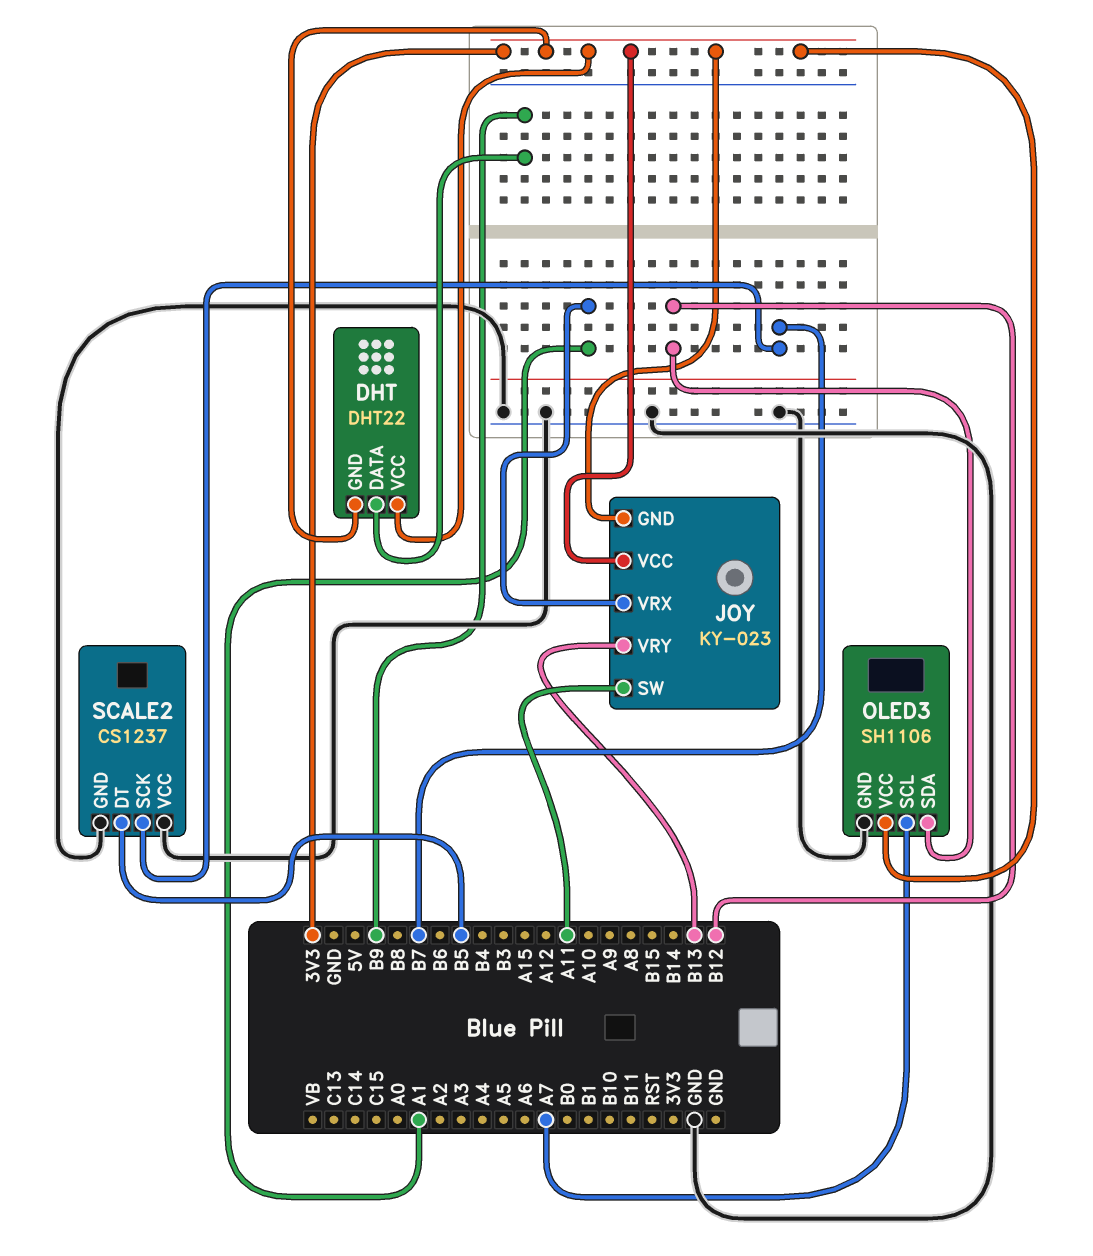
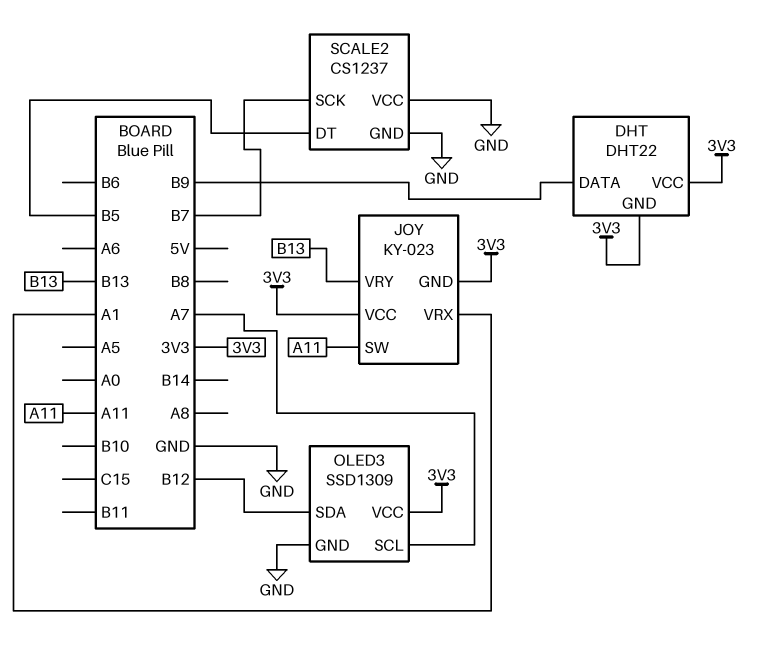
OLED3: SH1106 -> SSD1309

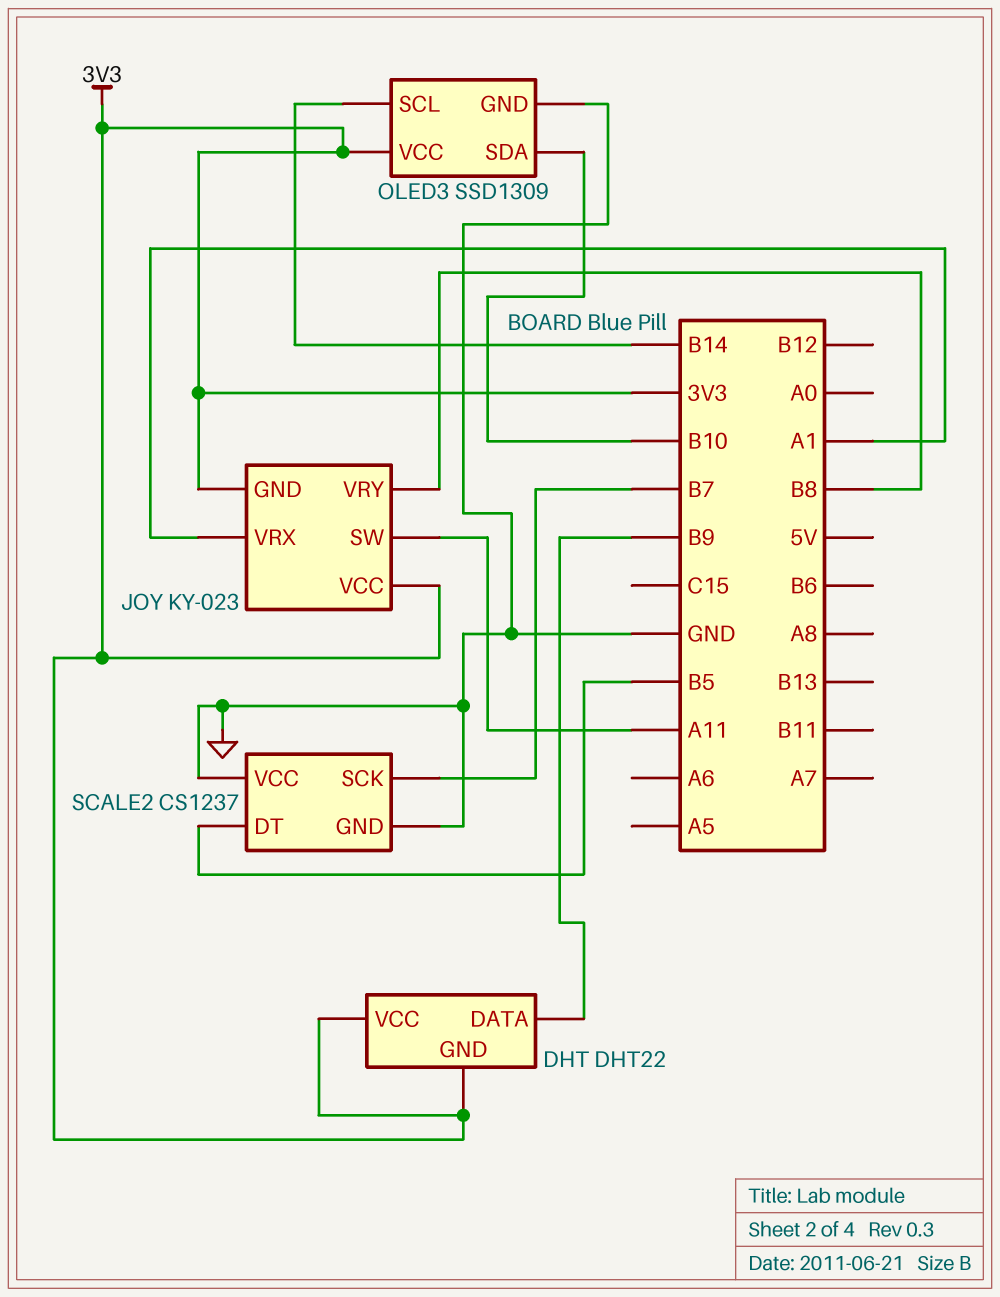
JOY pin VRY: B13 -> B8
OLED3 pin SCL: A7 -> B14
OLED3 pin SDA: B12 -> B10

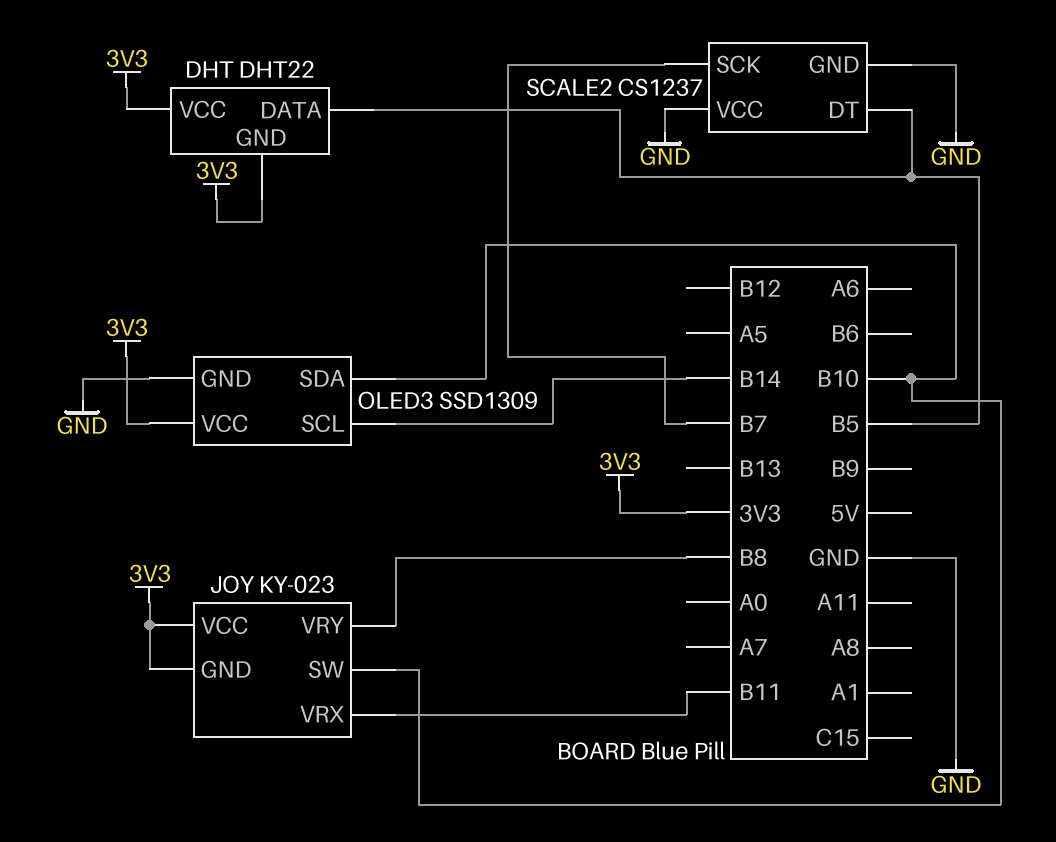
DHT pin DATA: B9 -> B5
JOY pin SW: A11 -> B10
JOY pin VRX: A1 -> B11

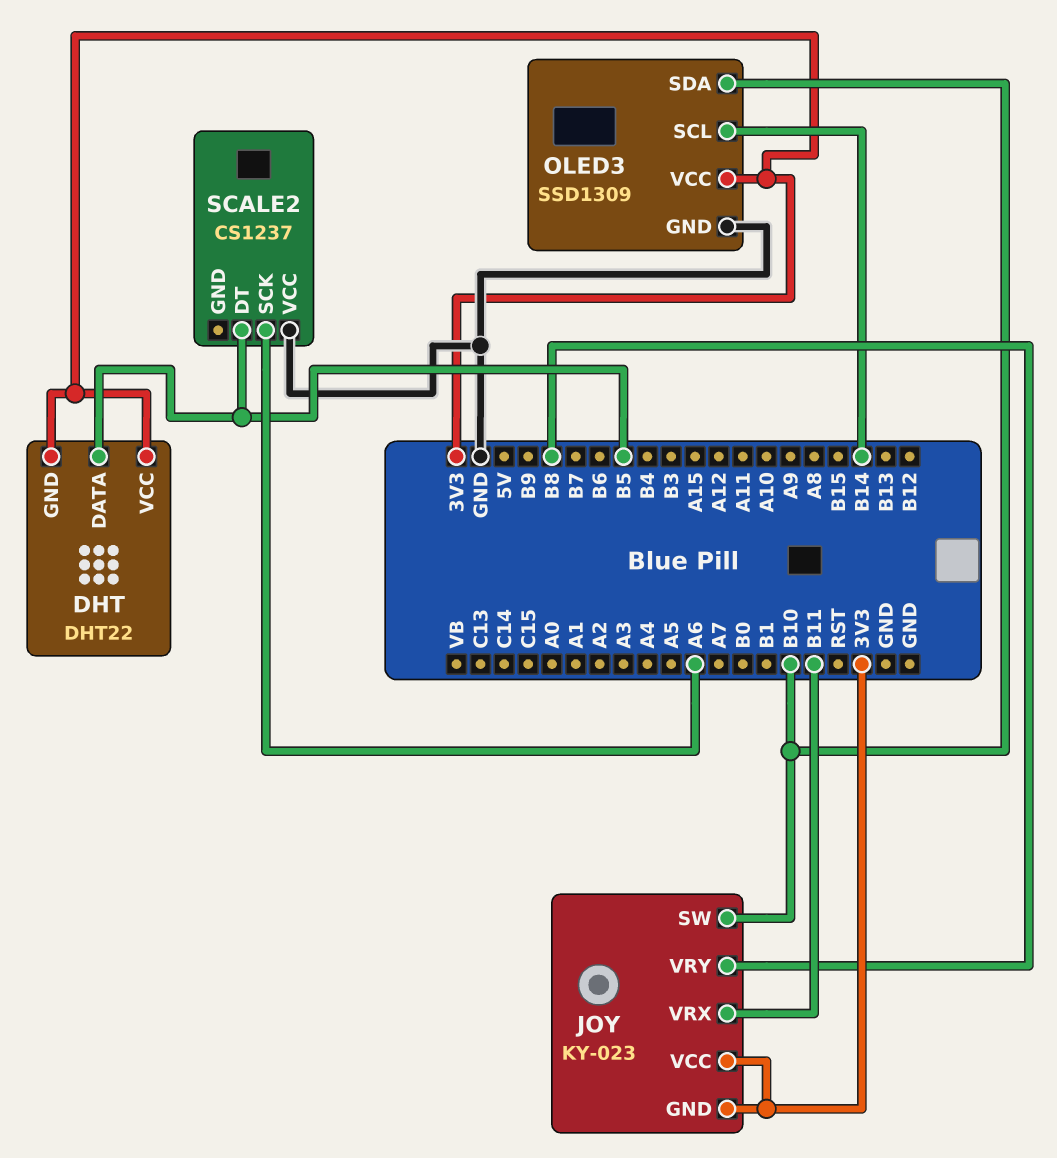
SCALE2 pin GND: GND -> none
SCALE2 pin SCK: B7 -> A6

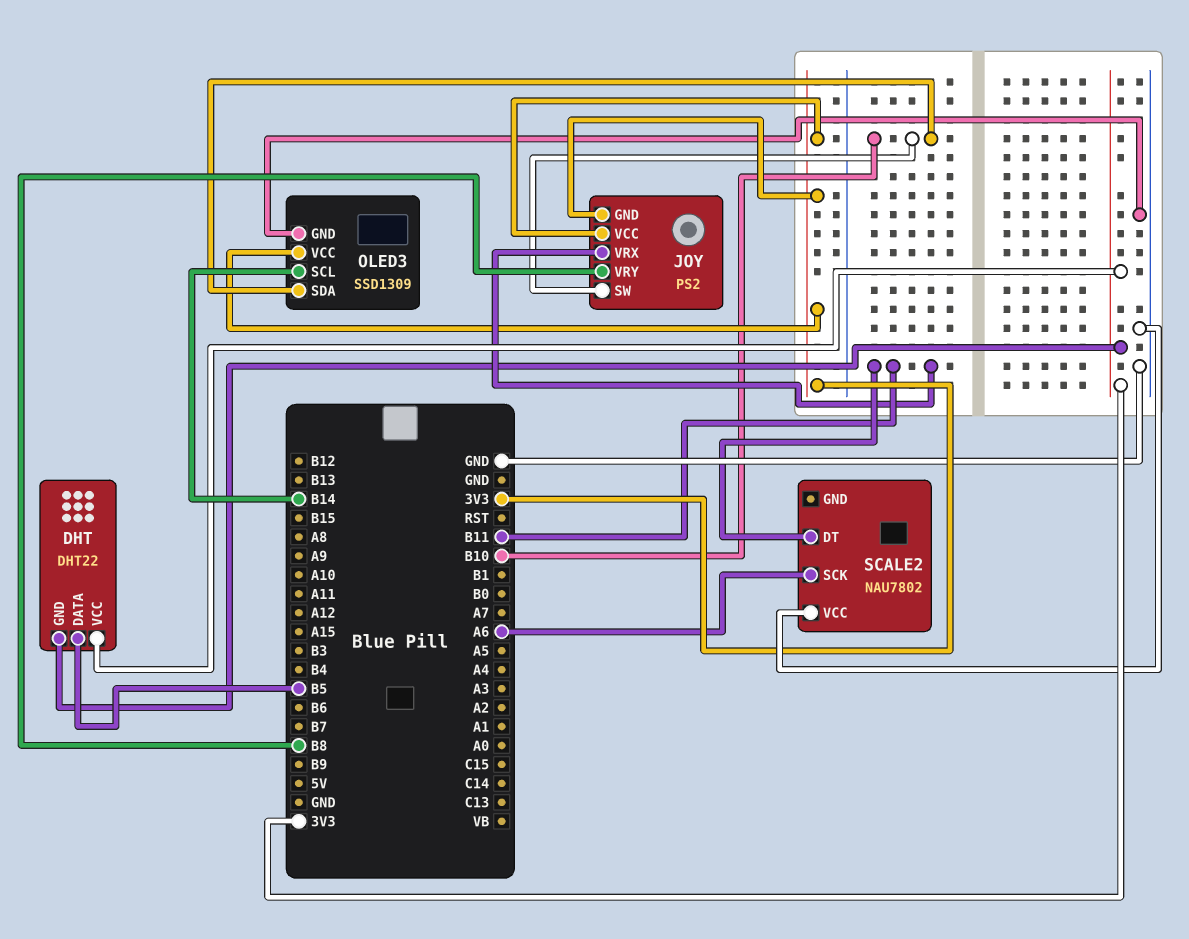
JOY: KY-023 -> PS2
SCALE2: CS1237 -> NAU7802
SCALE2 pin DT: B5 -> B11

